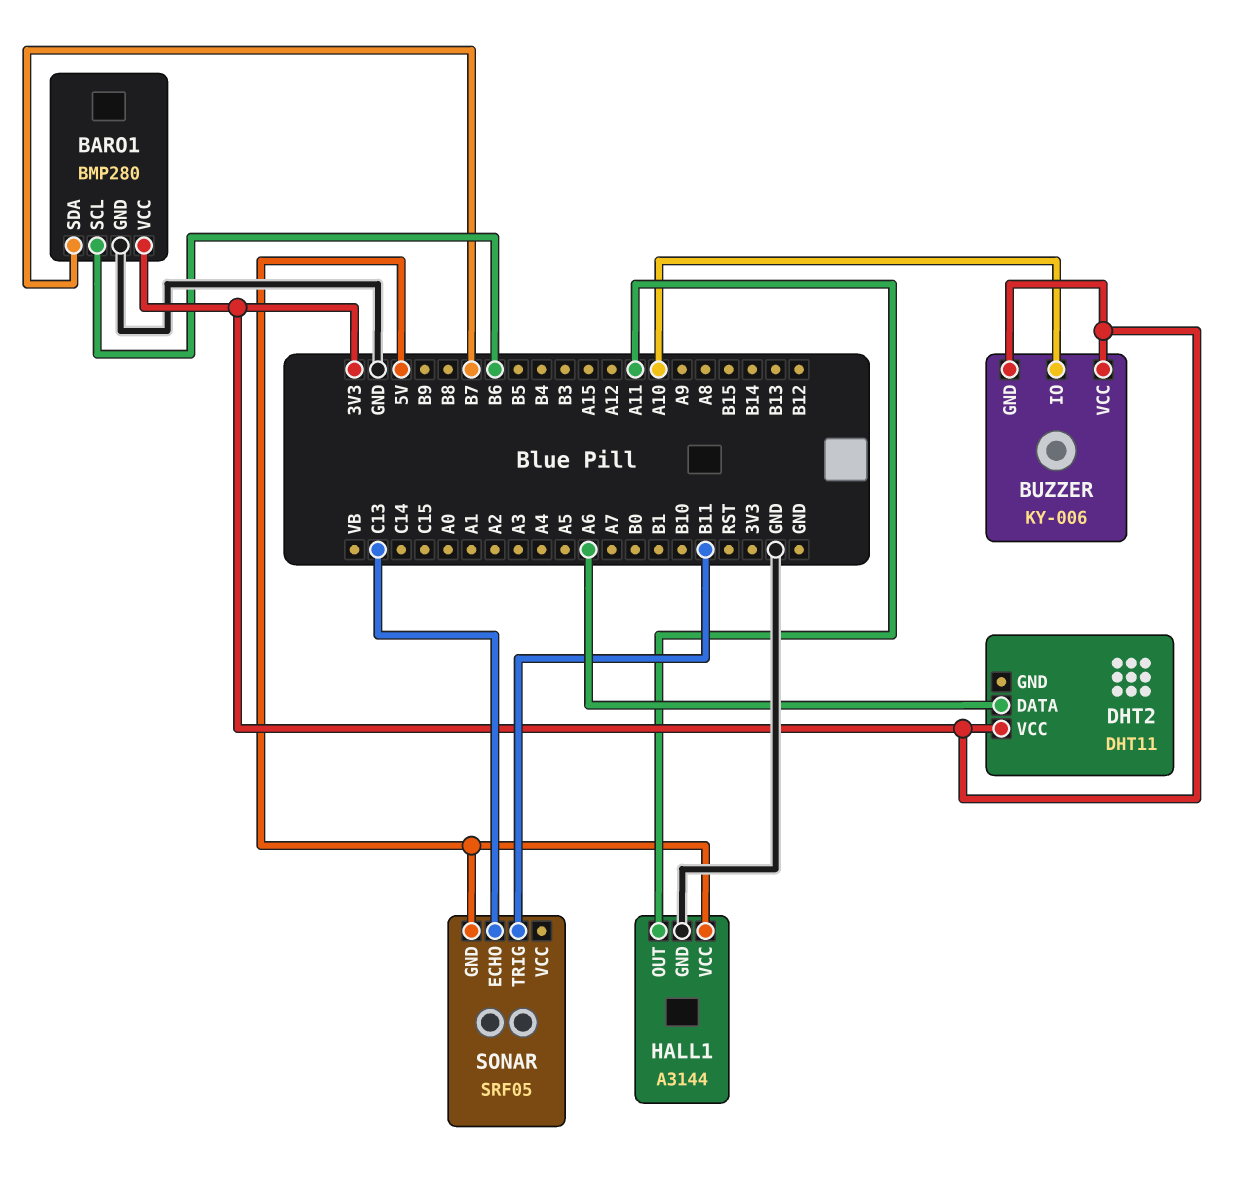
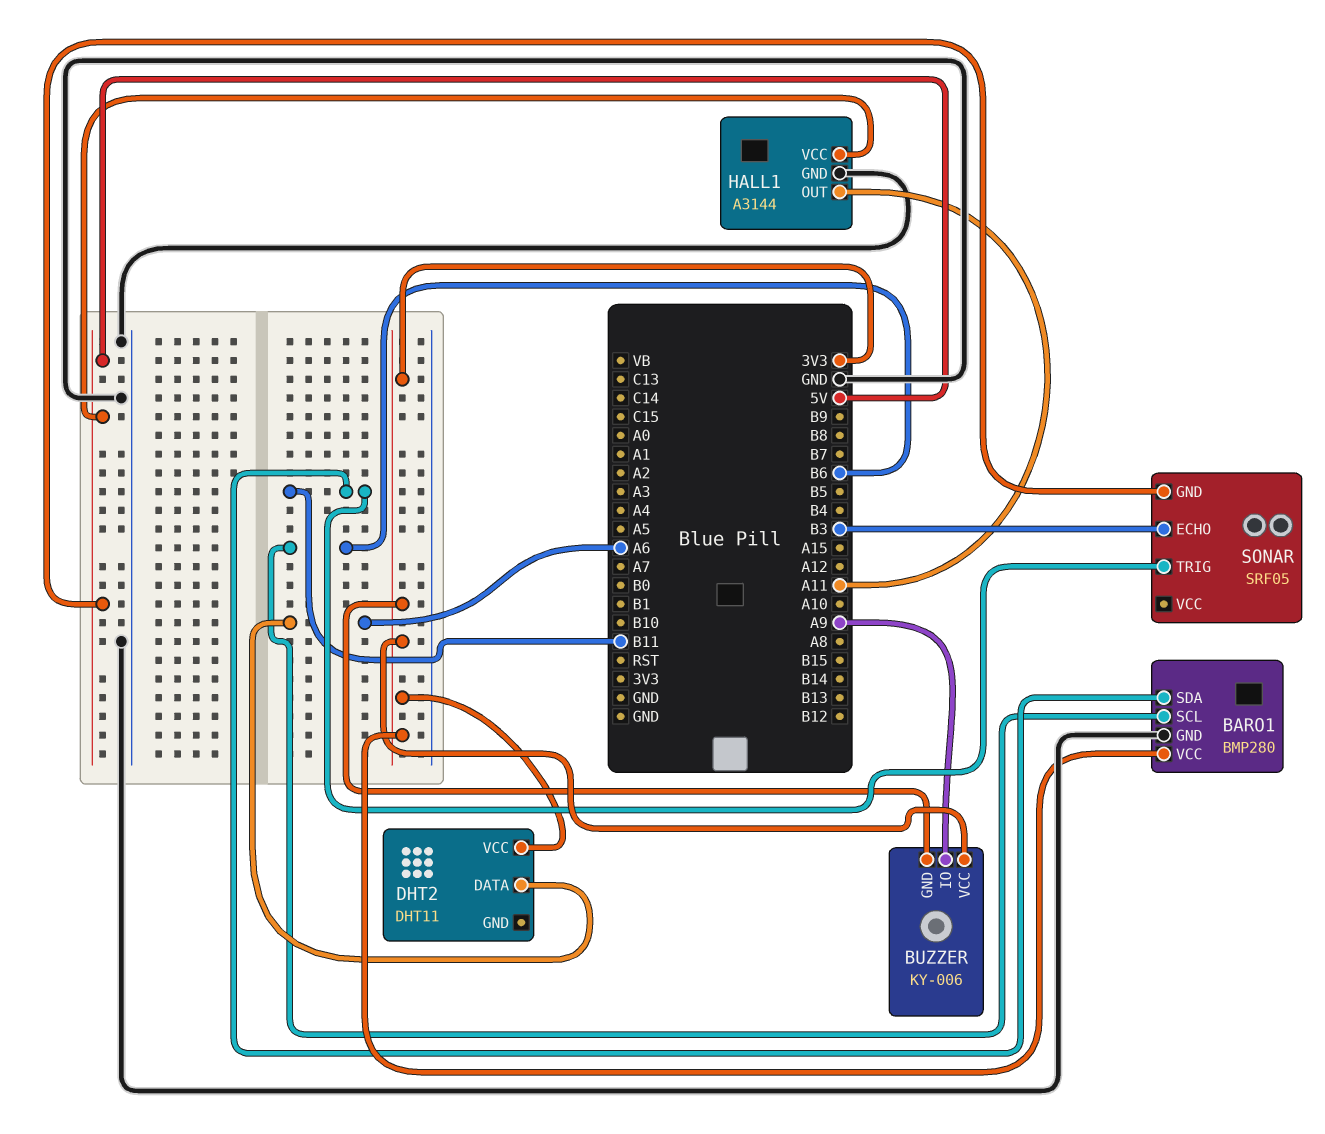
BARO1 pin SDA: B7 -> B11
BUZZER pin IO: A10 -> A9
SONAR pin ECHO: C13 -> B3

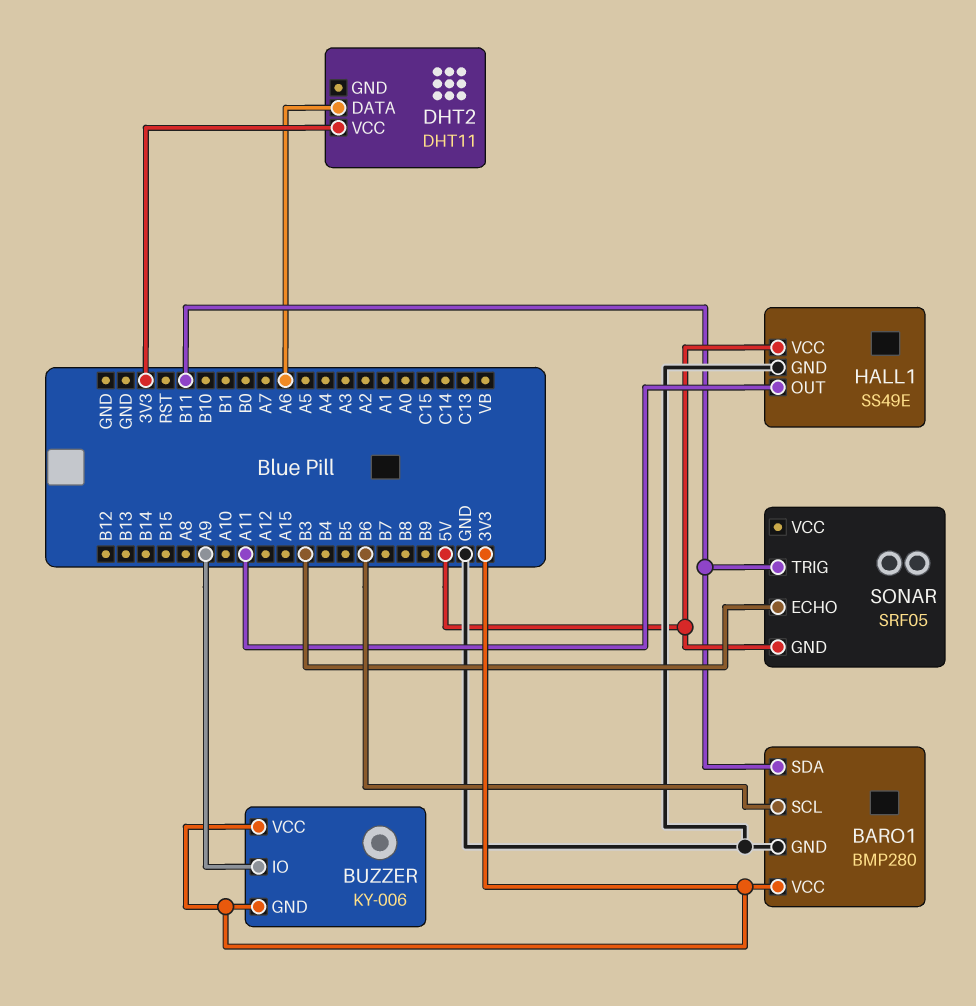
HALL1: A3144 -> SS49E

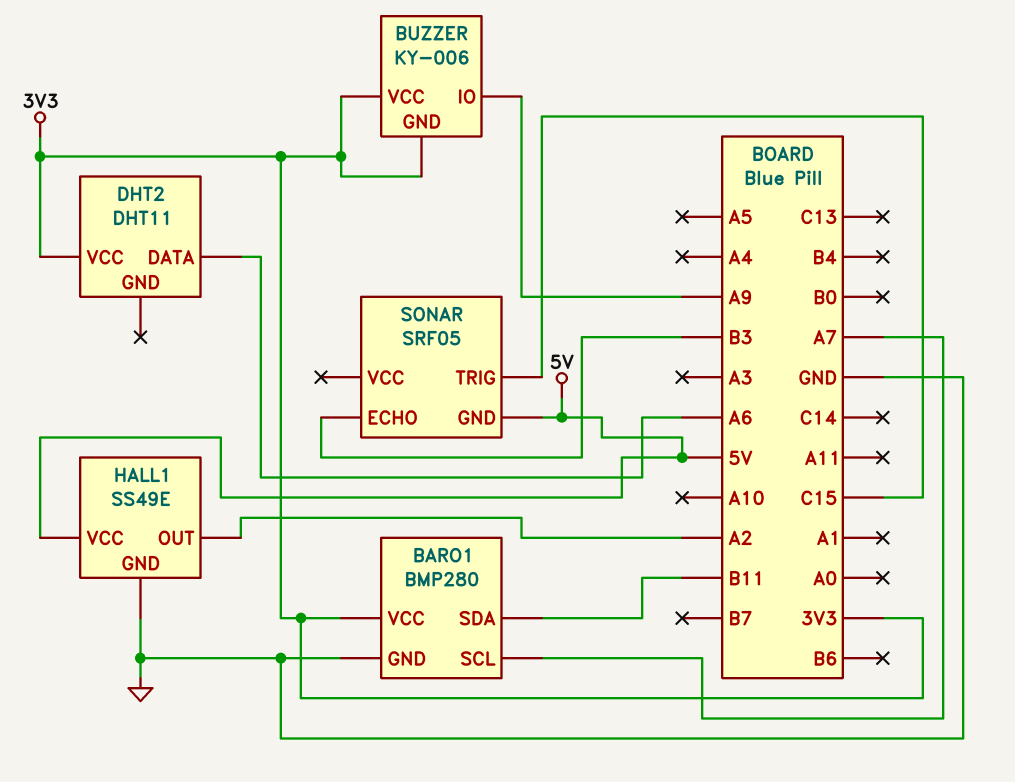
BARO1 pin SCL: B6 -> A7
HALL1 pin OUT: A11 -> A2
SONAR pin TRIG: B11 -> C15

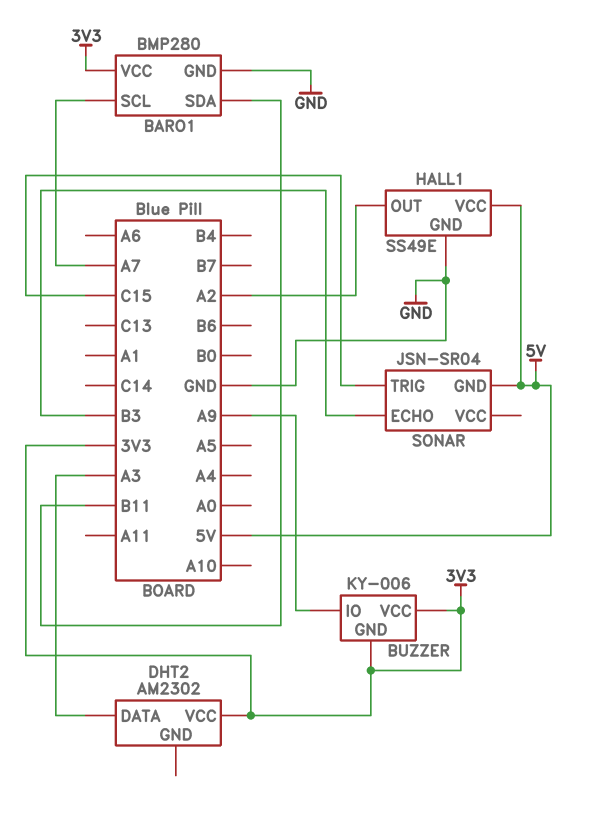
DHT2: DHT11 -> AM2302
DHT2 pin DATA: A6 -> A3
SONAR: SRF05 -> JSN-SR04

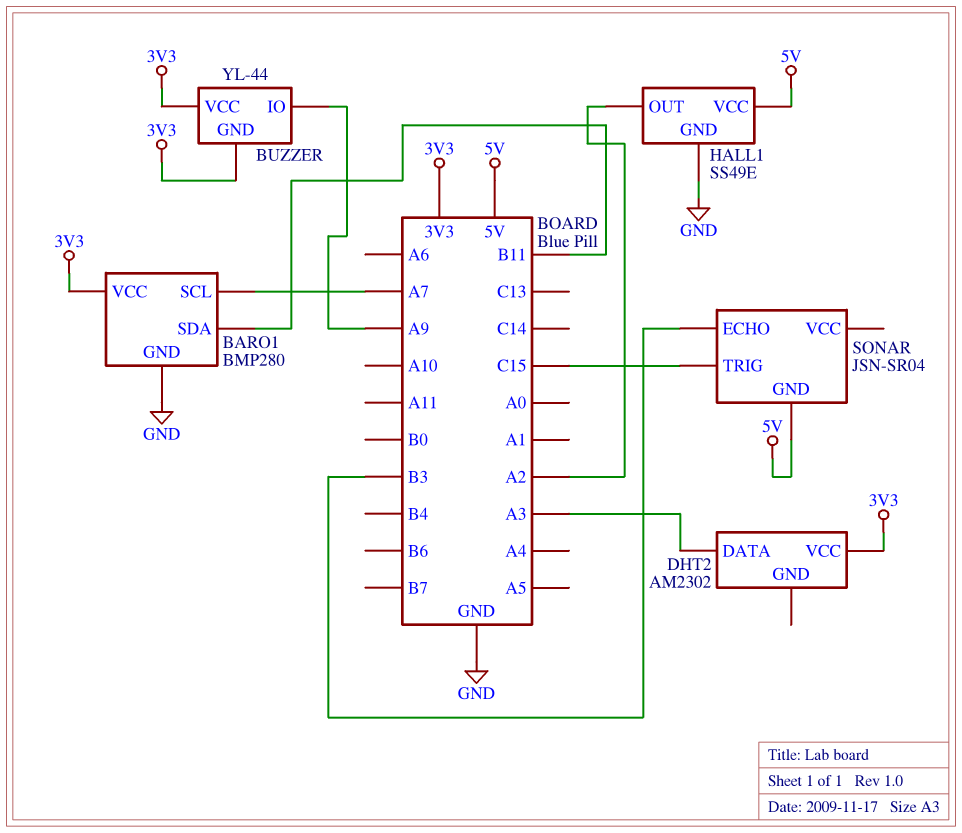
BUZZER: KY-006 -> YL-44

